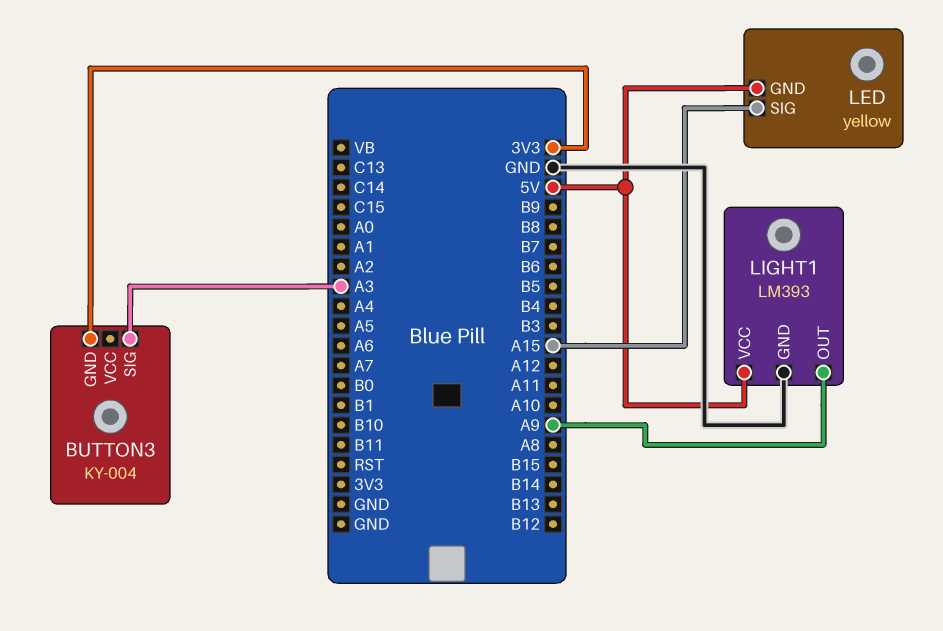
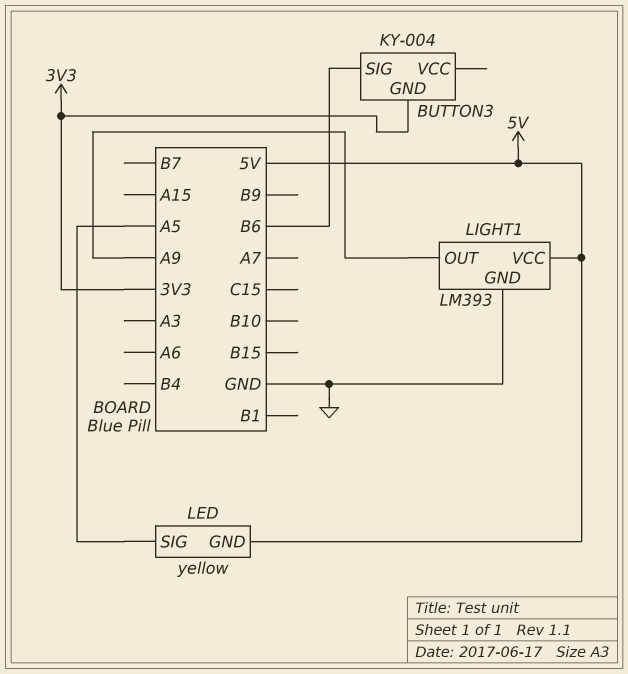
BUTTON3 pin SIG: A3 -> B6
LED pin SIG: A15 -> A5

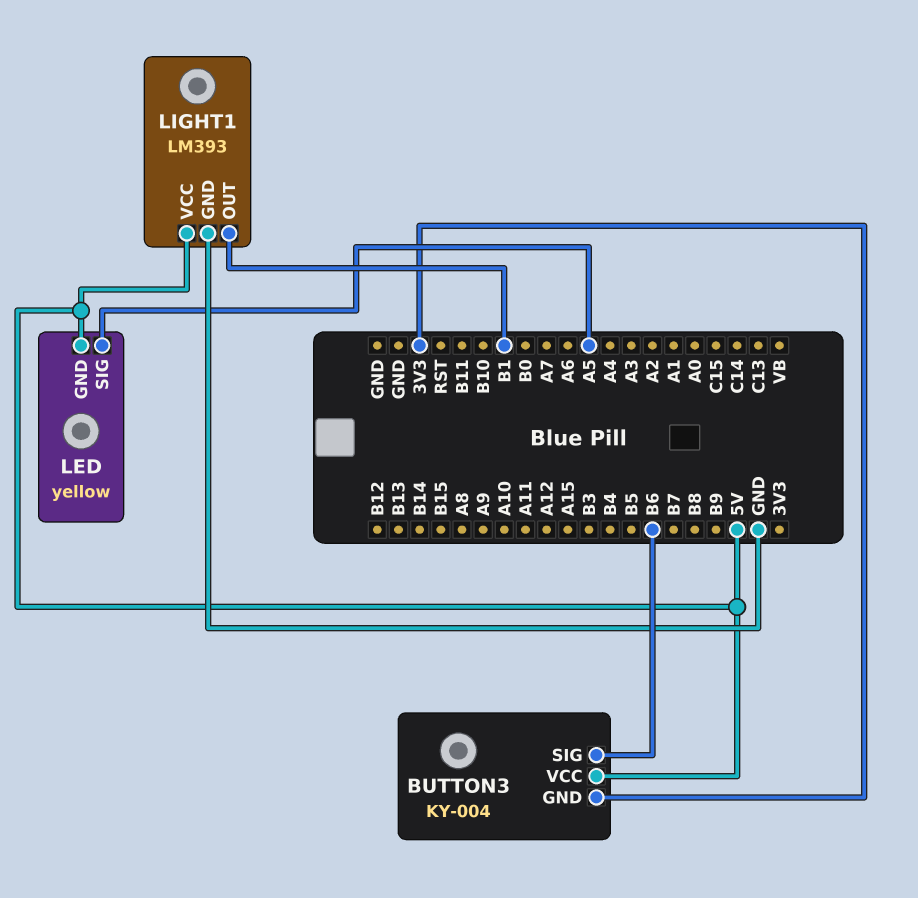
BUTTON3 pin VCC: none -> 5V
LIGHT1 pin OUT: A9 -> B1

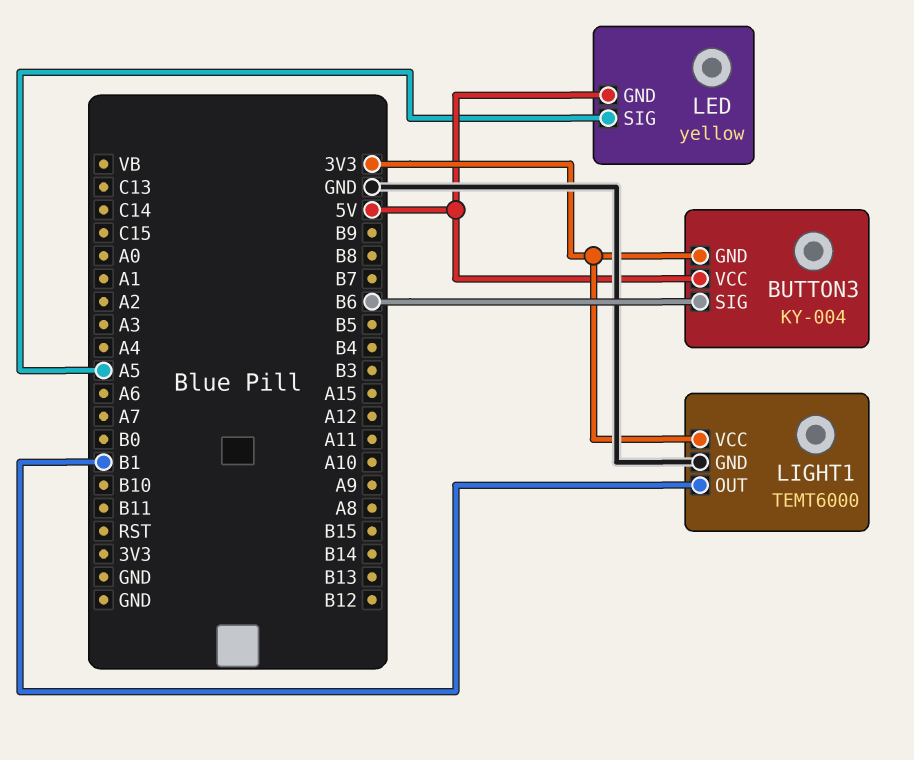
LIGHT1: LM393 -> TEMT6000
LIGHT1 pin VCC: 5V -> 3V3

